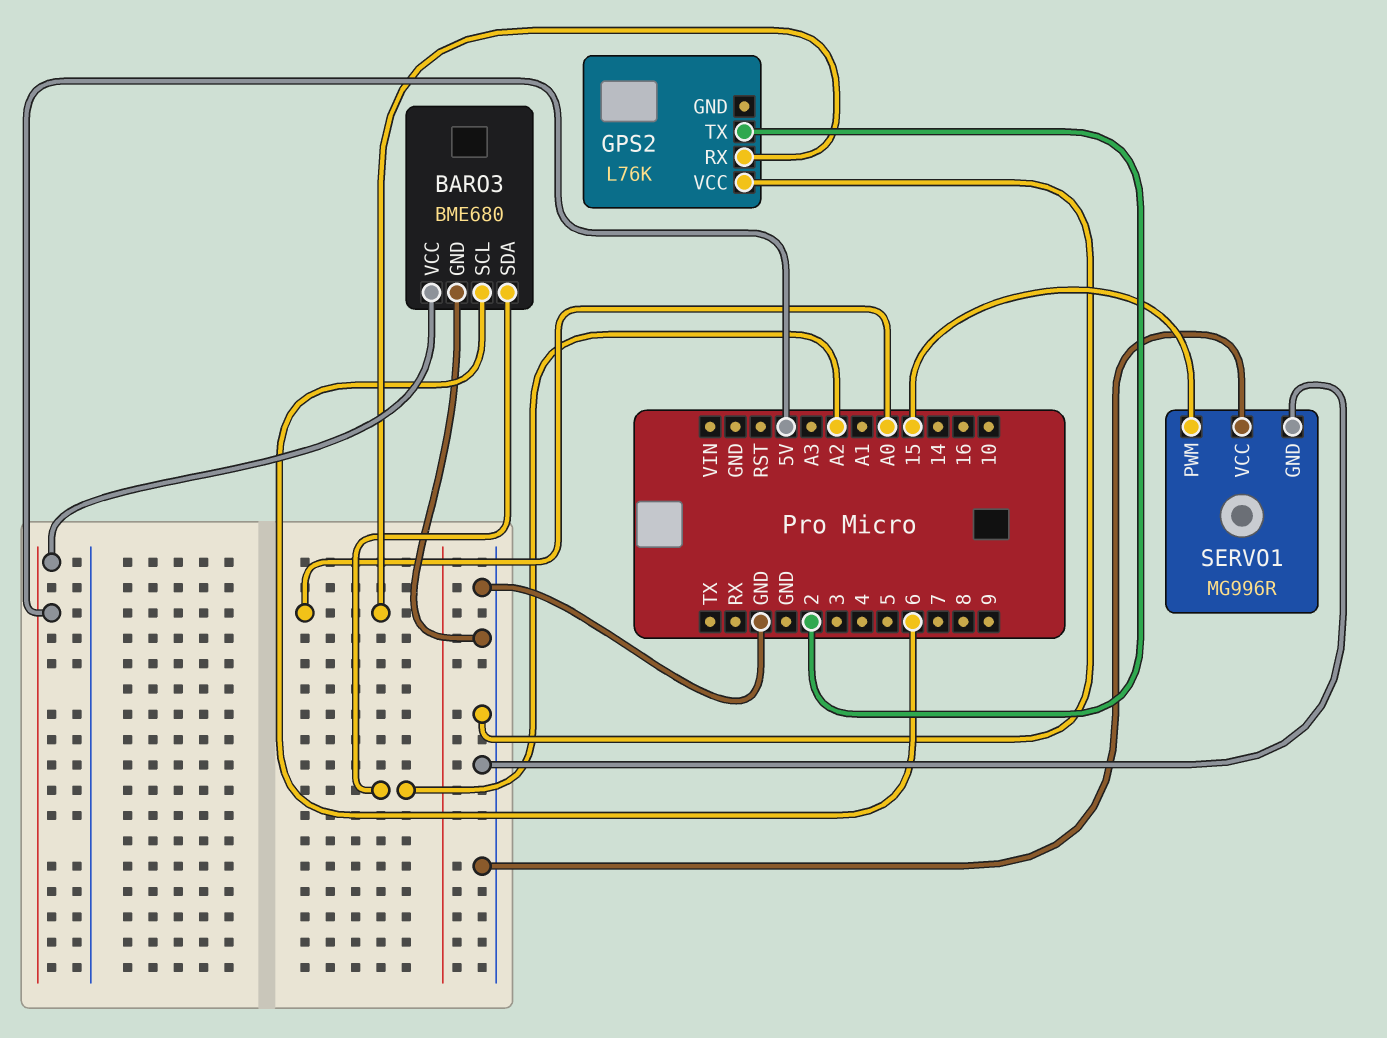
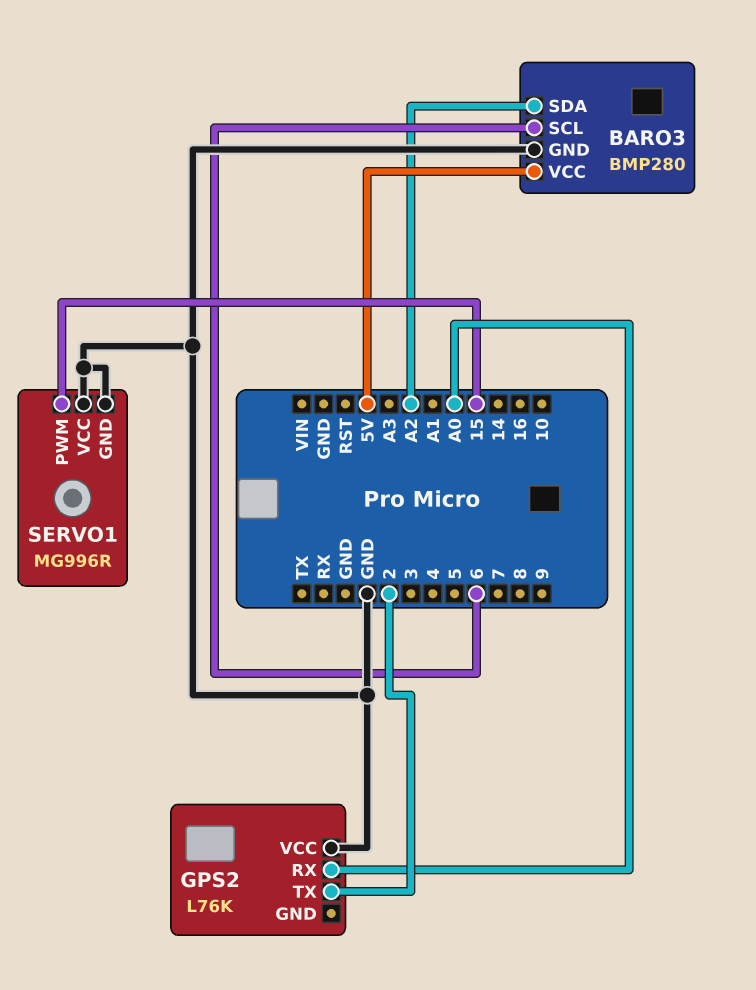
BARO3: BME680 -> BMP280

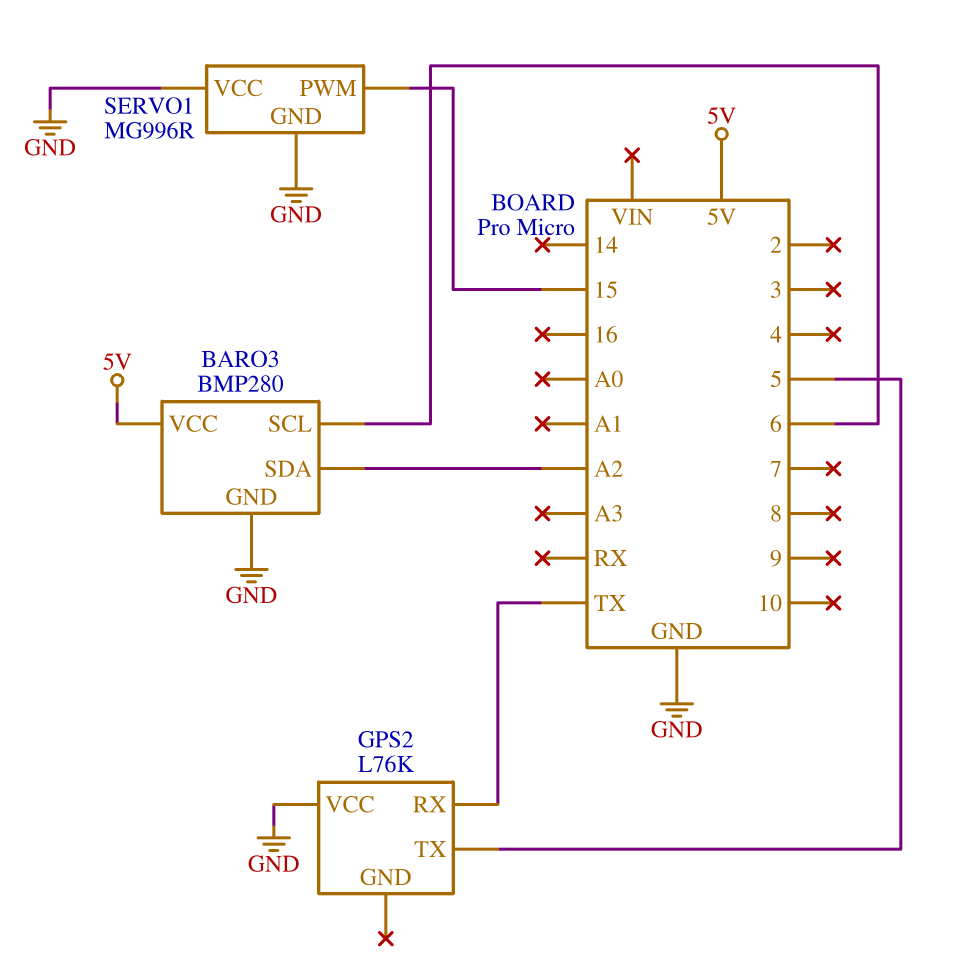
GPS2 pin RX: A0 -> TX
GPS2 pin TX: 2 -> 5

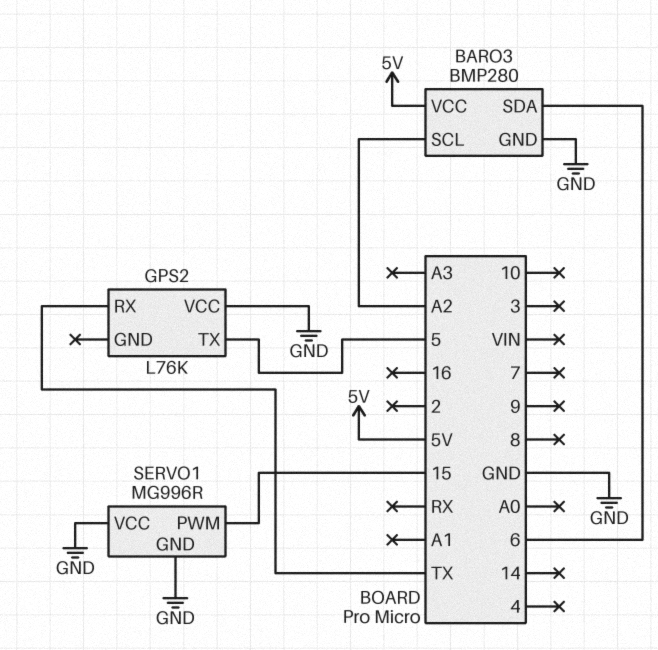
BARO3 pin SCL: 6 -> A2
BARO3 pin SDA: A2 -> 6

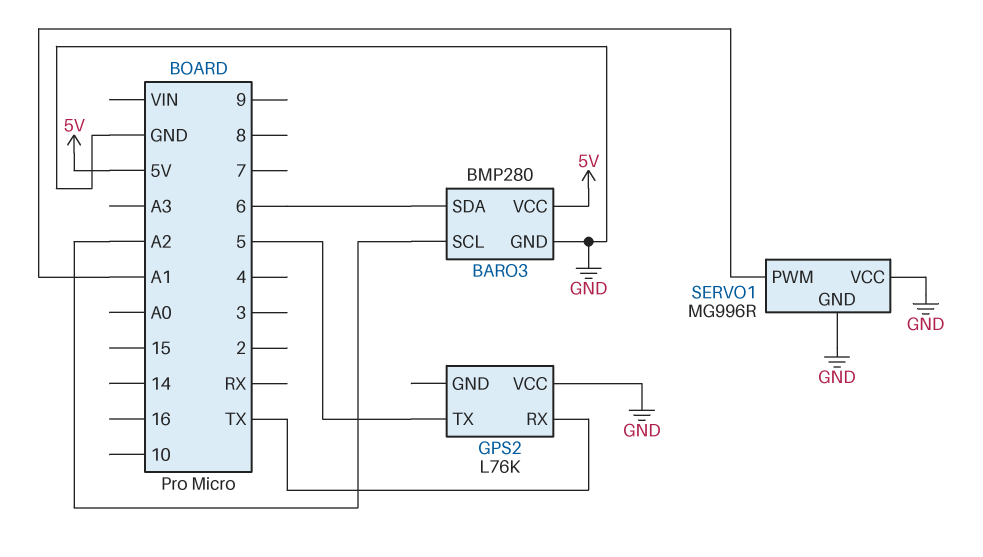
SERVO1 pin PWM: 15 -> A1

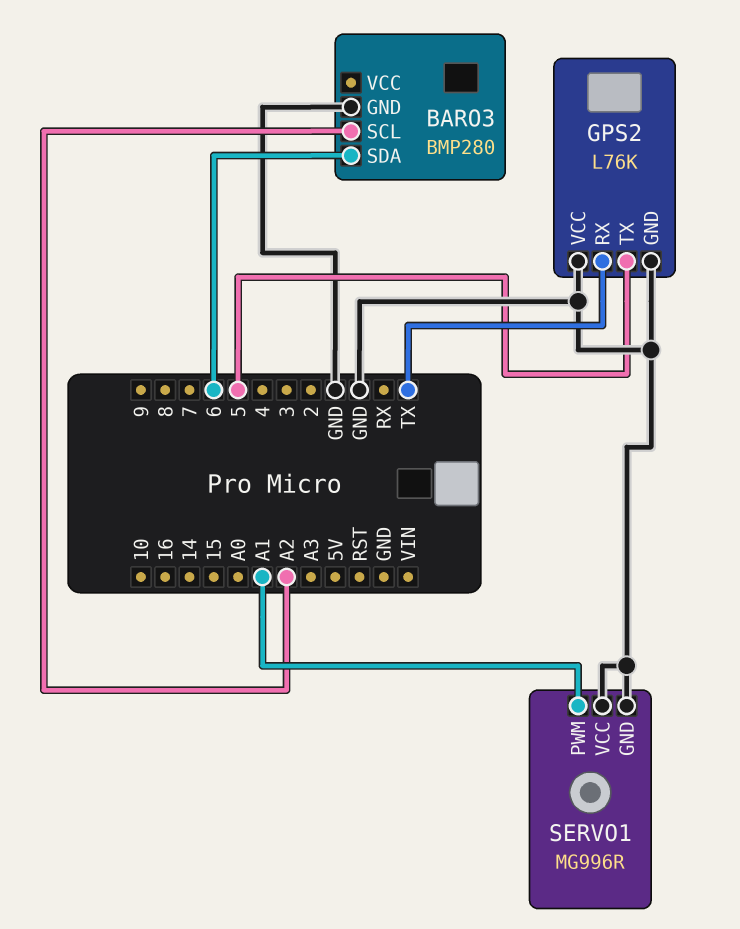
BARO3 pin VCC: 5V -> none
GPS2 pin GND: none -> GND

